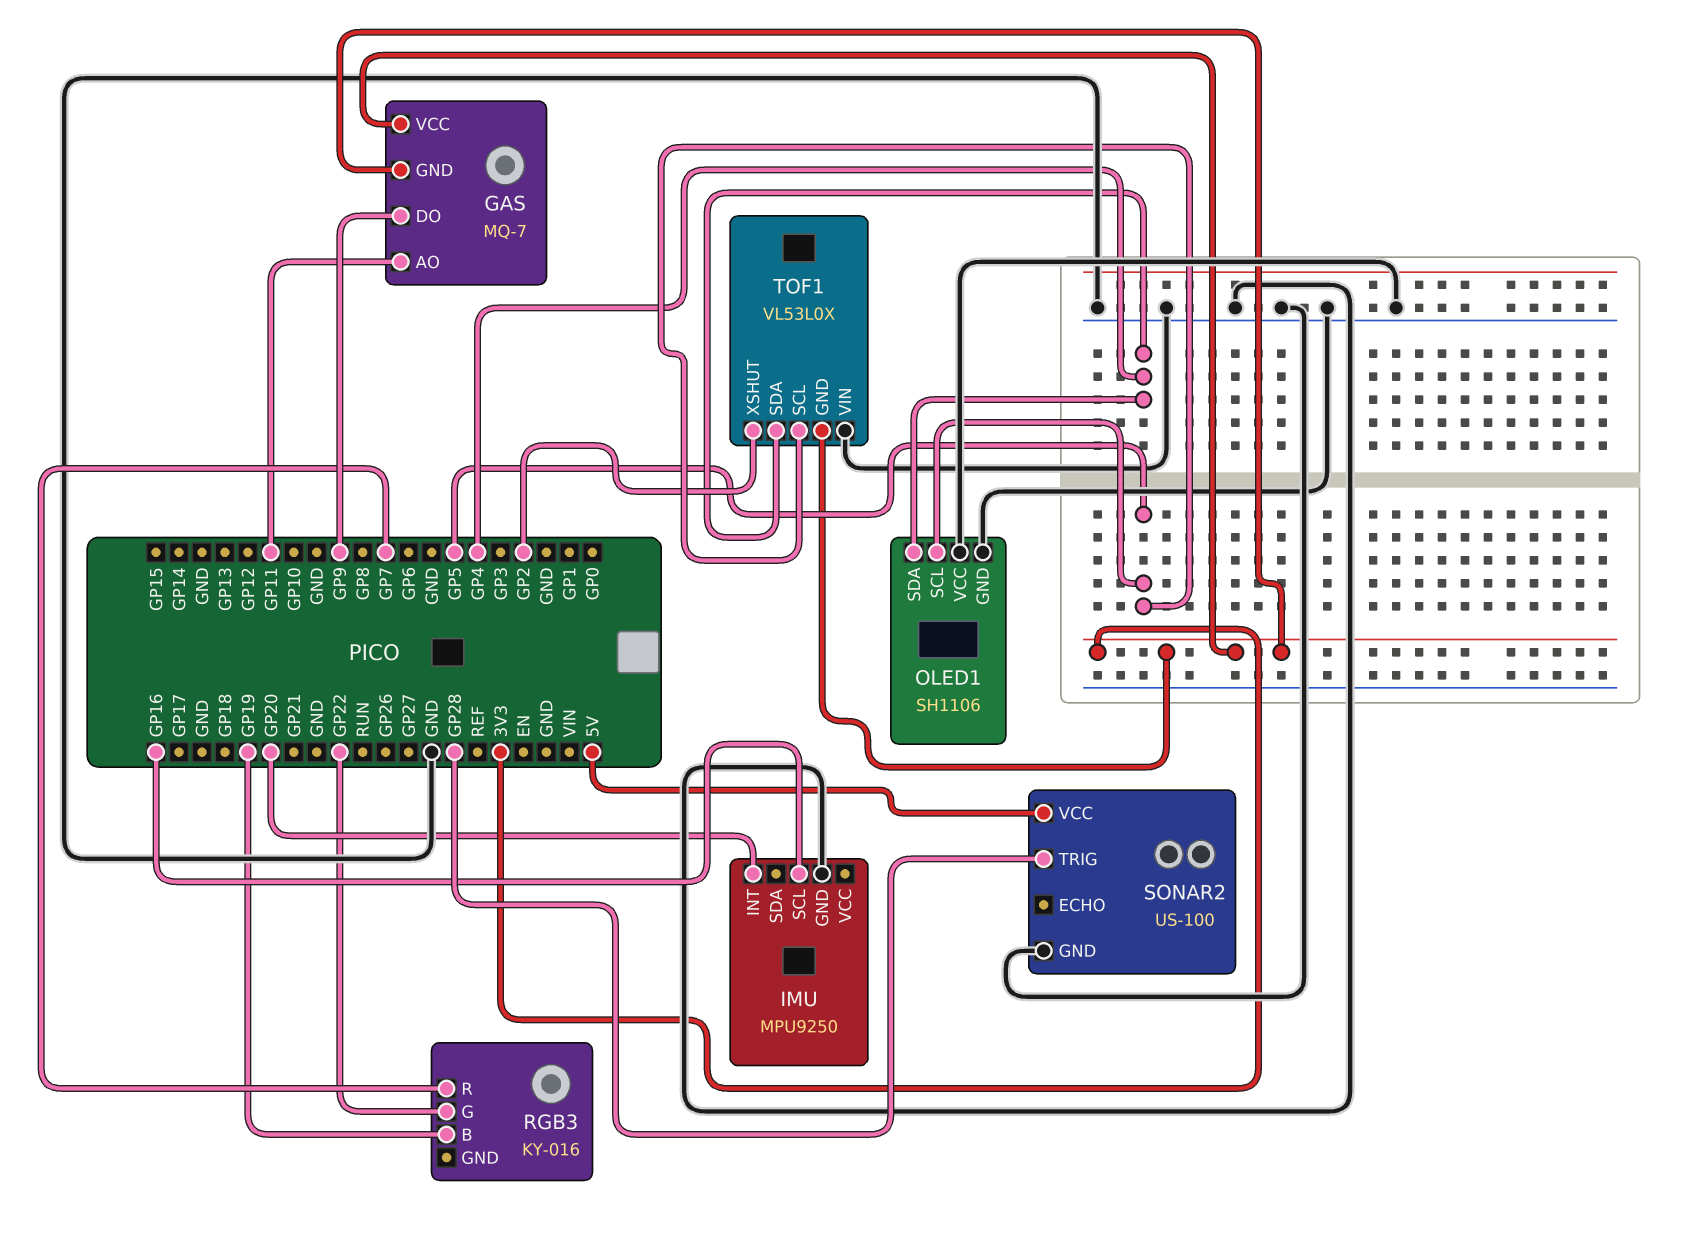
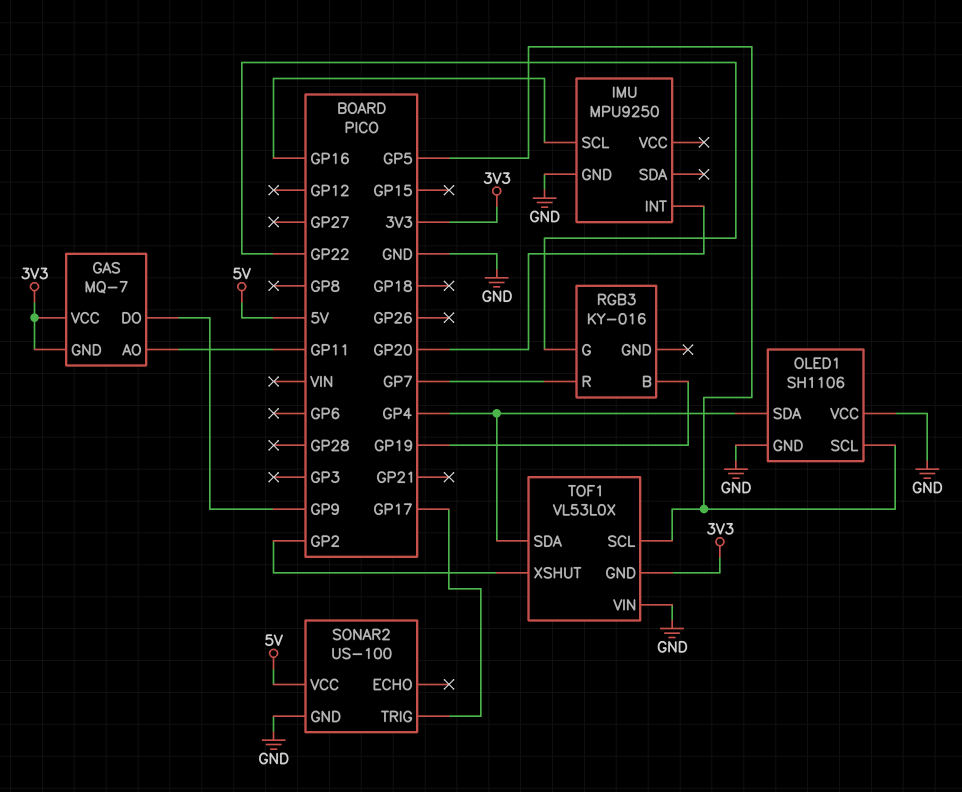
SONAR2 pin TRIG: GP28 -> GP17

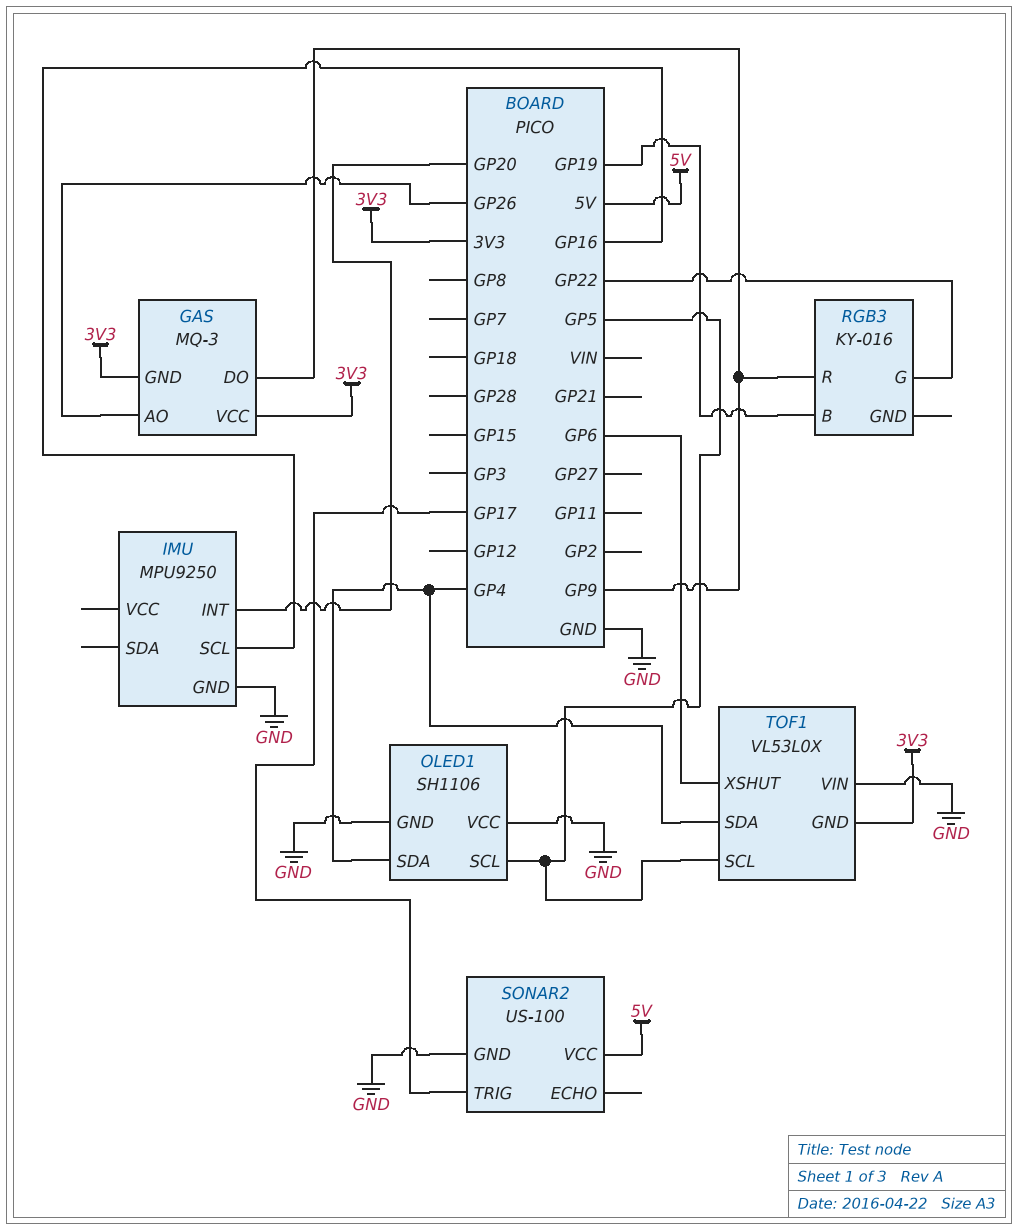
GAS: MQ-7 -> MQ-3
GAS pin AO: GP11 -> GP26
RGB3 pin R: GP7 -> GP9
TOF1 pin XSHUT: GP2 -> GP6

